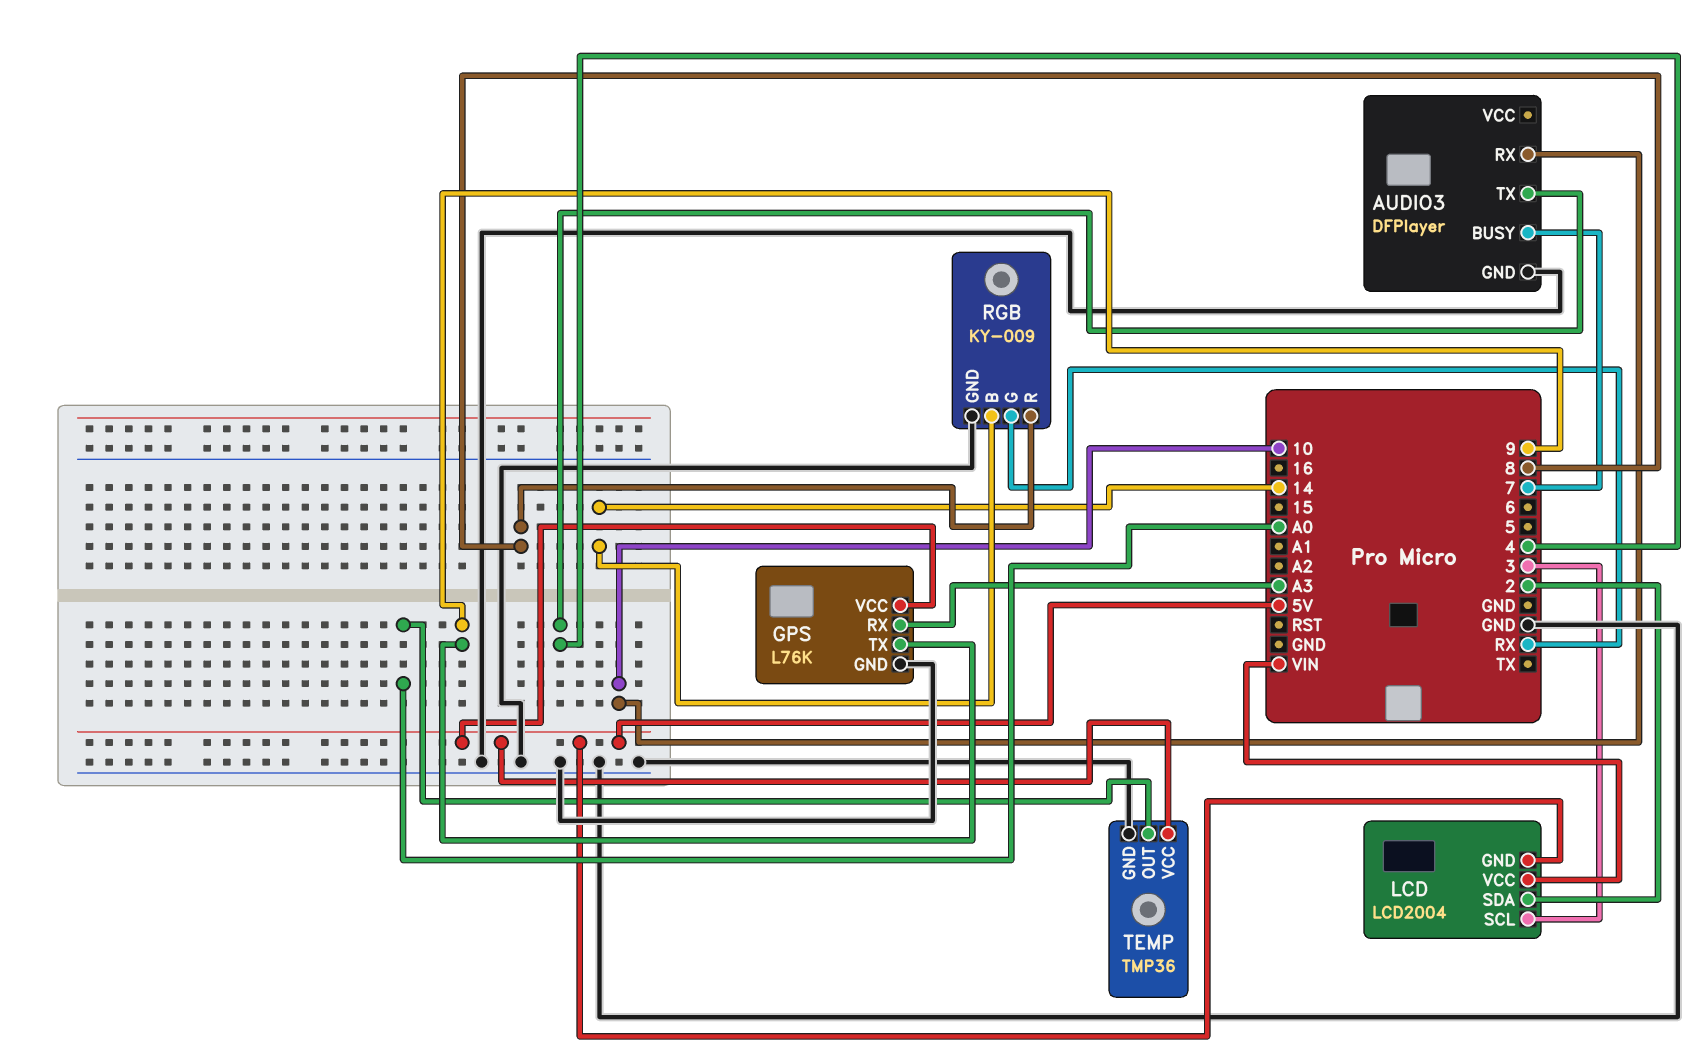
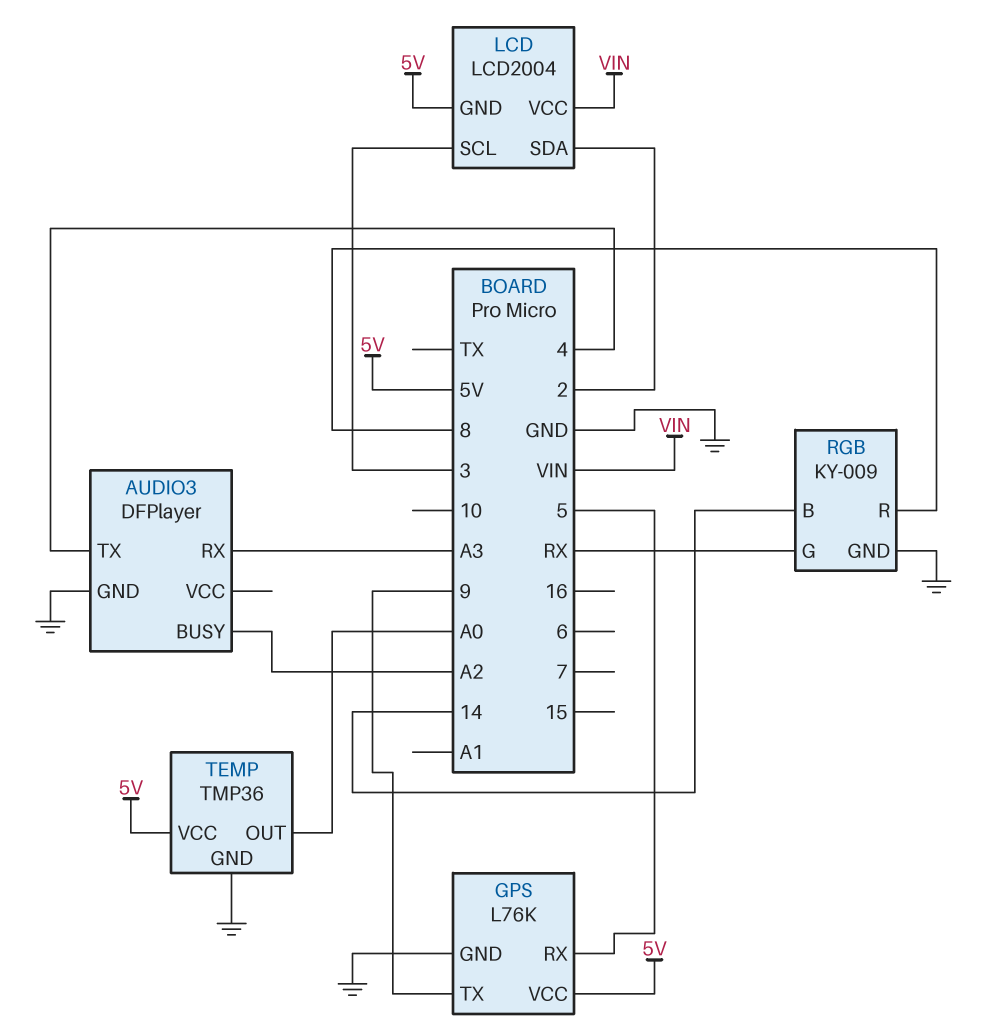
AUDIO3 pin BUSY: 7 -> A2
AUDIO3 pin RX: 10 -> A3
GPS pin RX: A3 -> 5

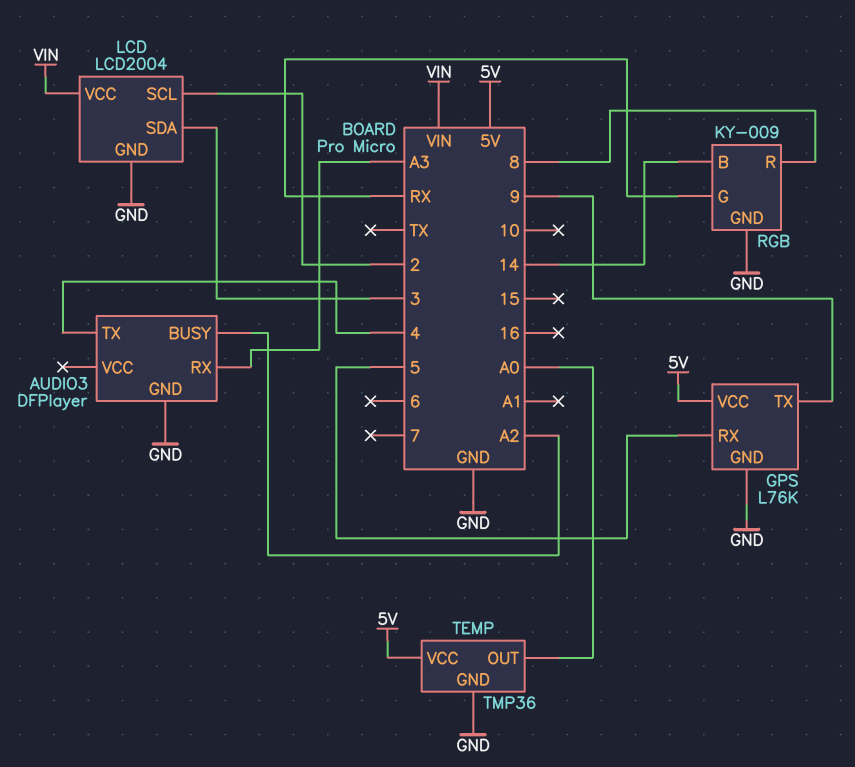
LCD pin GND: 5V -> GND
LCD pin SCL: 3 -> 2
LCD pin SDA: 2 -> 3

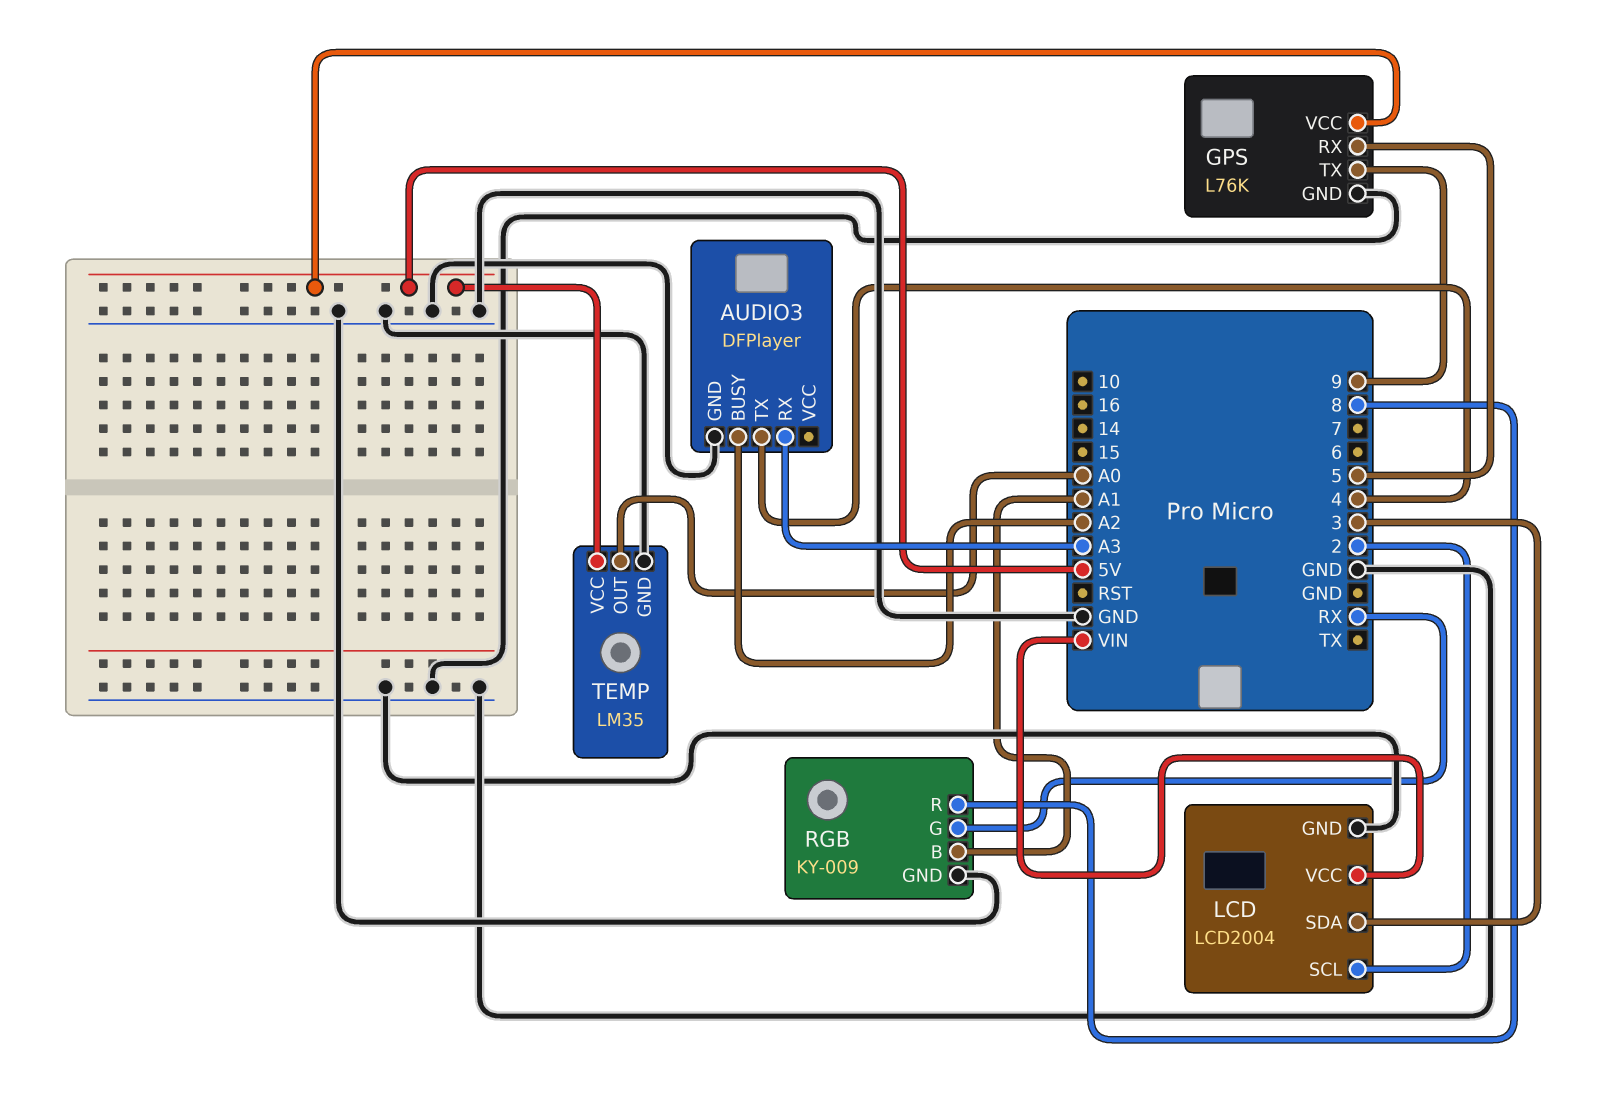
RGB pin B: 14 -> A1
TEMP: TMP36 -> LM35

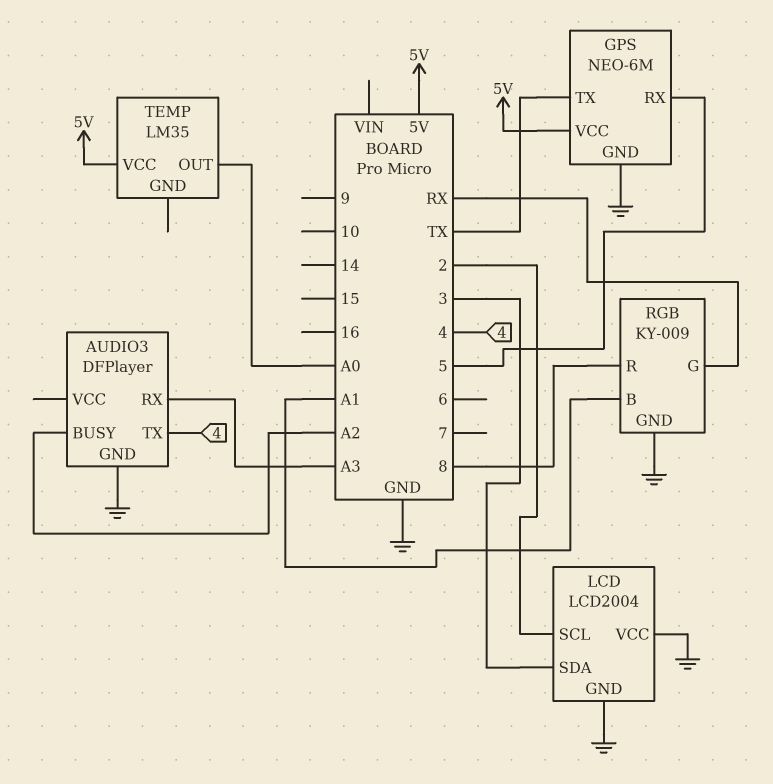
GPS: L76K -> NEO-6M
GPS pin TX: 9 -> TX
LCD pin VCC: VIN -> GND
TEMP pin GND: GND -> none

